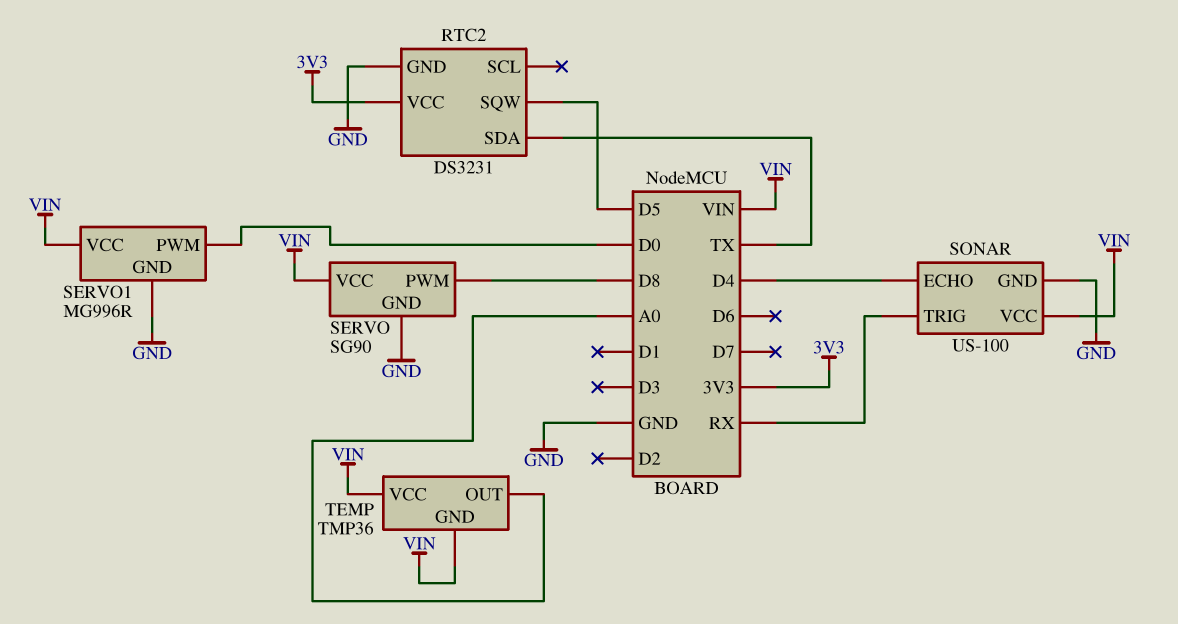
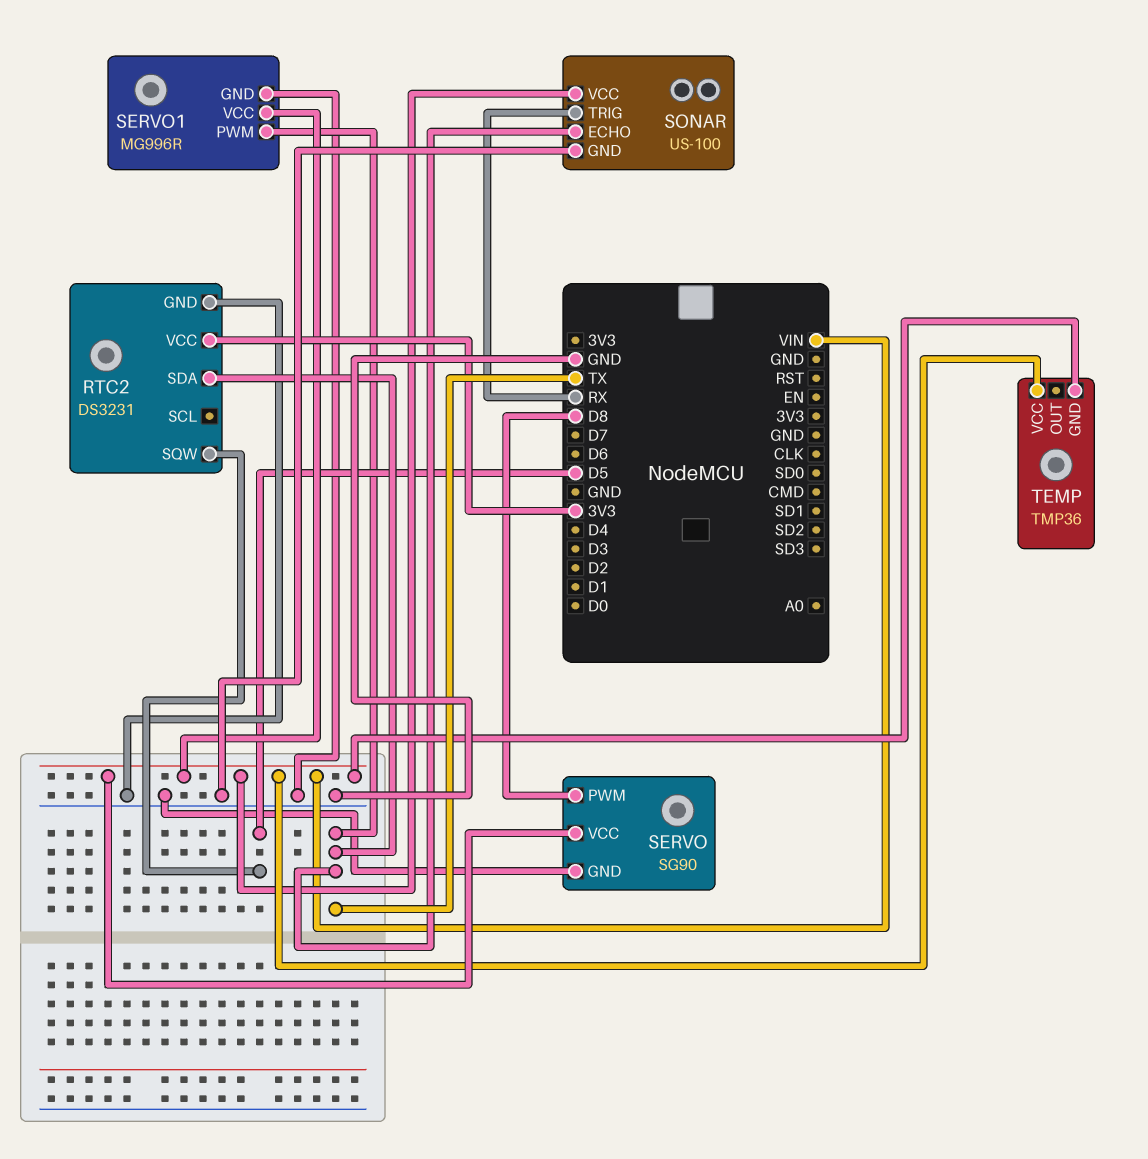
SERVO1 pin PWM: D0 -> TX
SONAR pin ECHO: D4 -> TX
TEMP pin OUT: A0 -> none

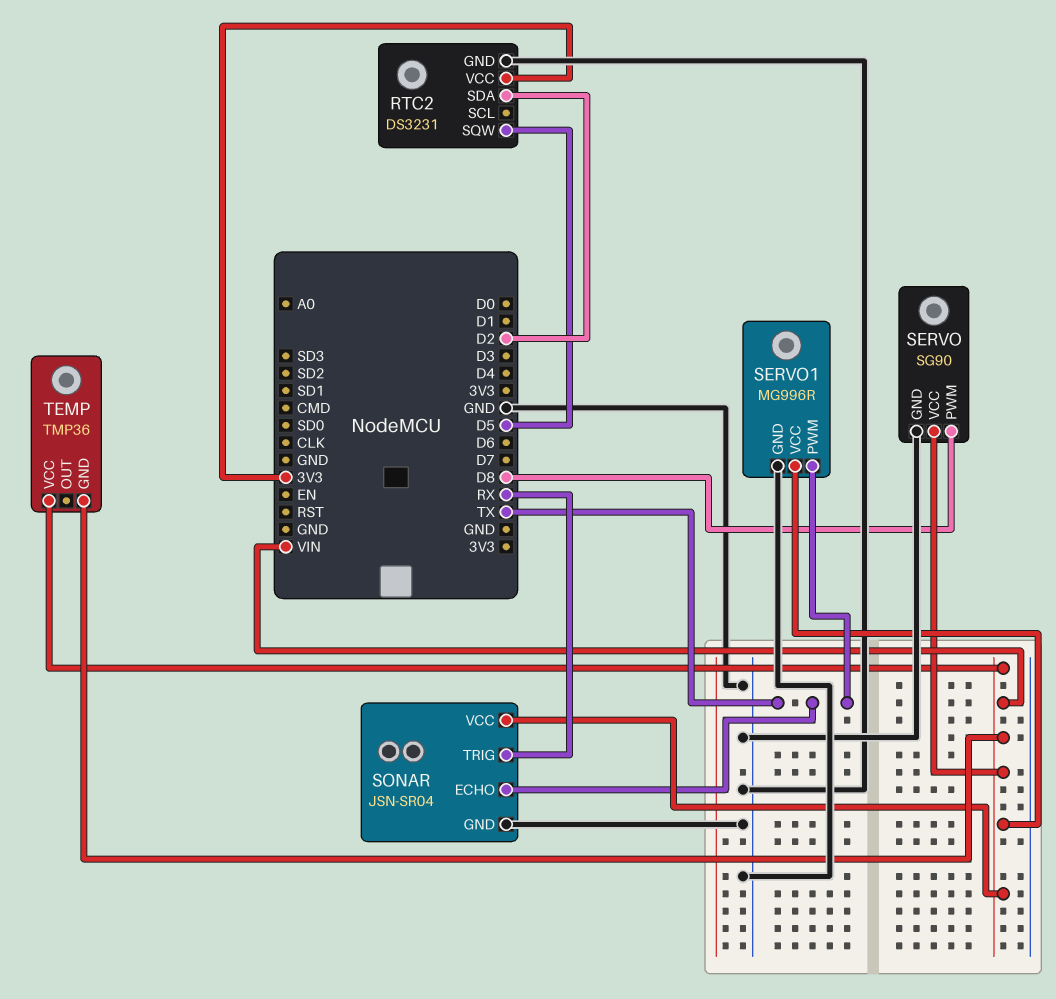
RTC2 pin SDA: TX -> D2
SONAR: US-100 -> JSN-SR04

